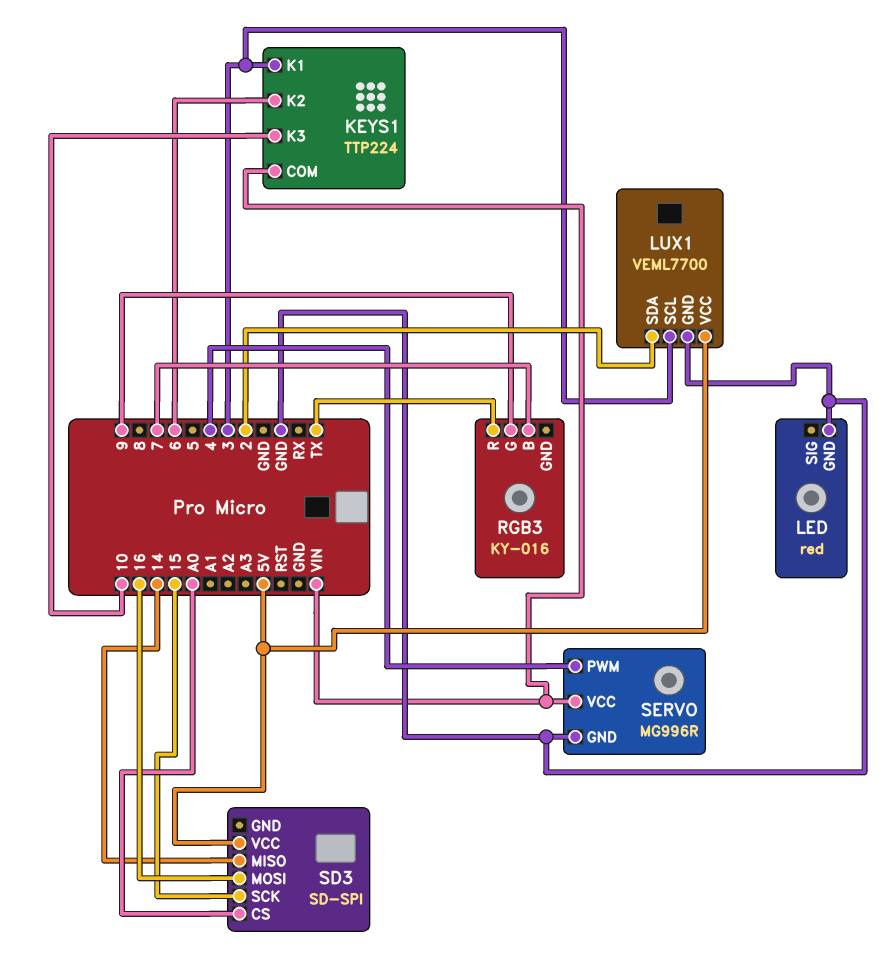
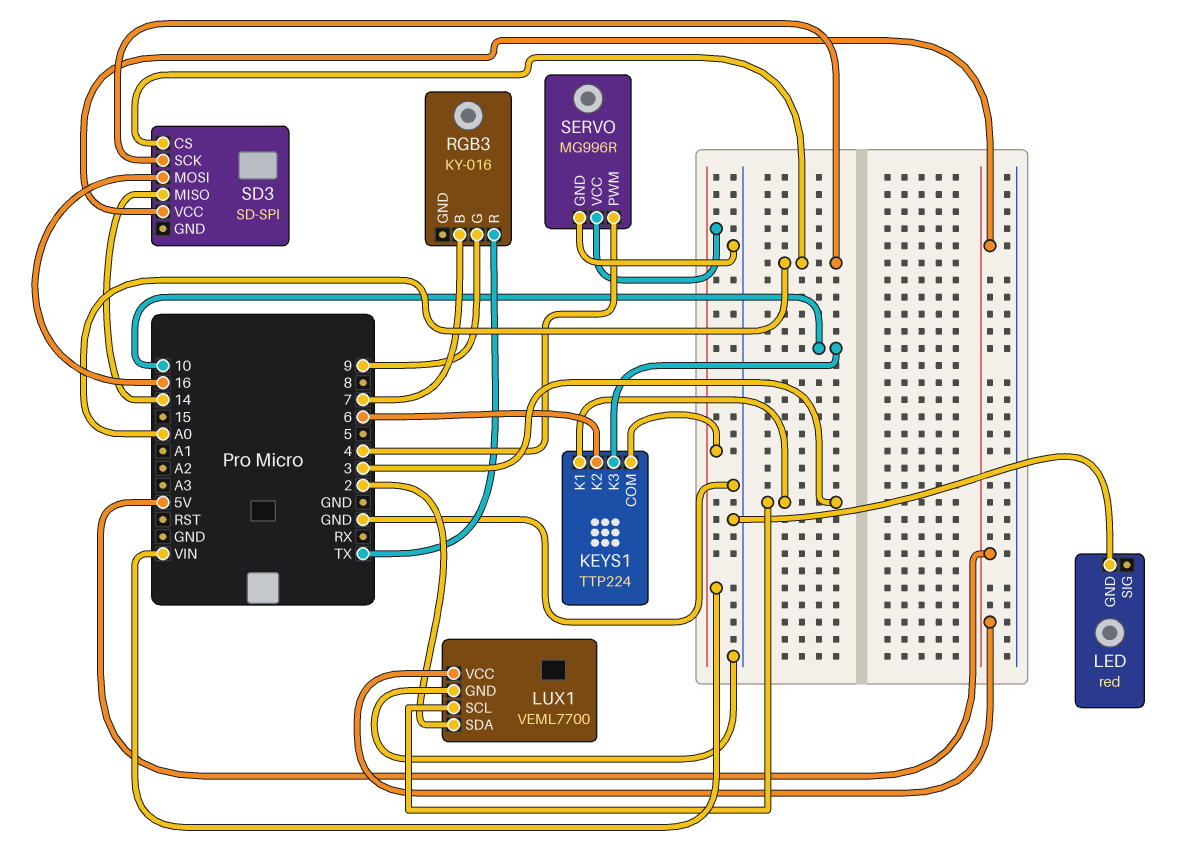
SD3 pin SCK: 15 -> A0

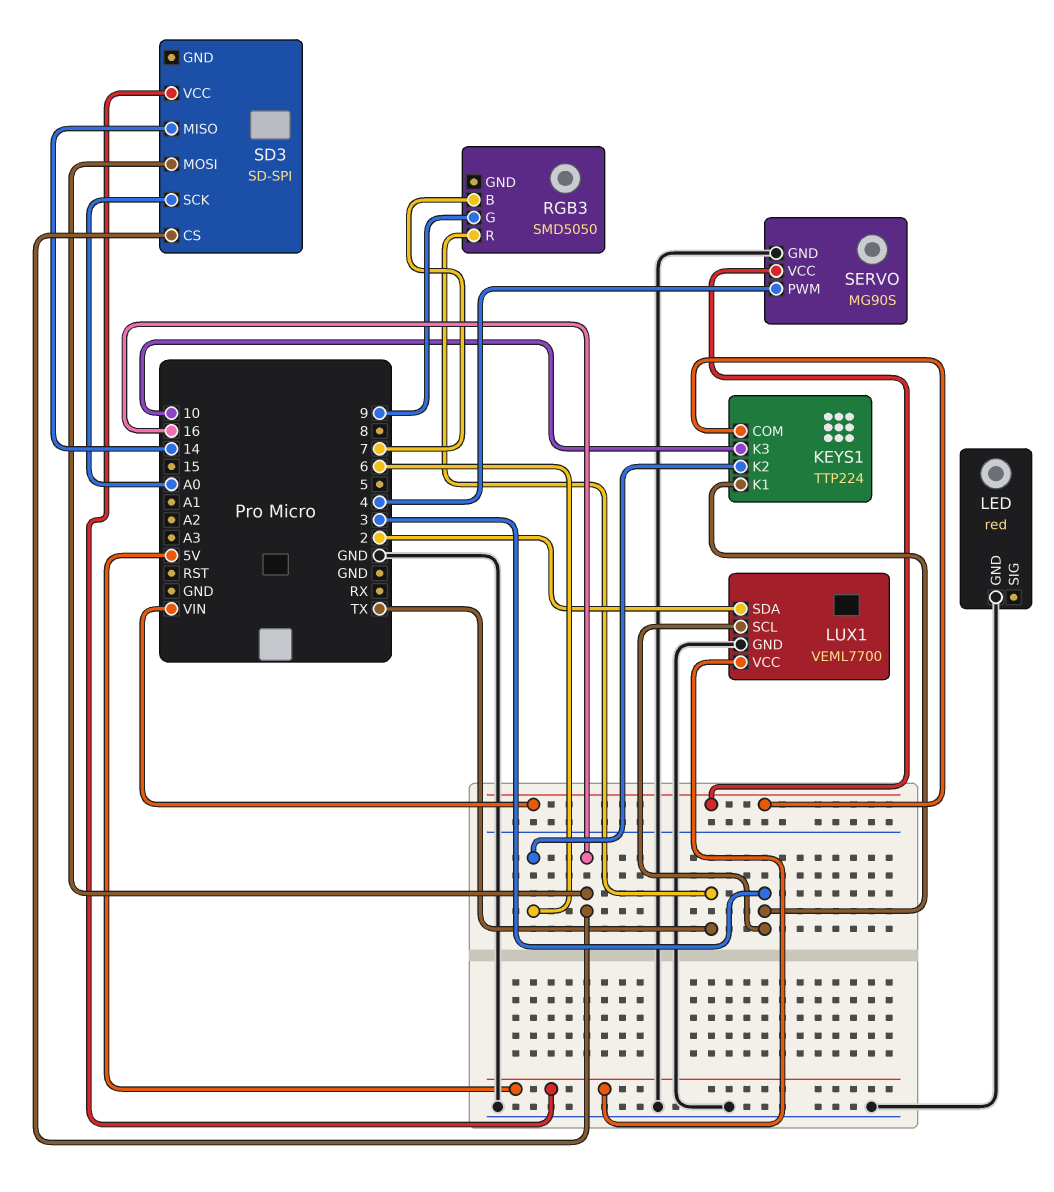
RGB3: KY-016 -> SMD5050
SD3 pin CS: A0 -> 16
SERVO: MG996R -> MG90S

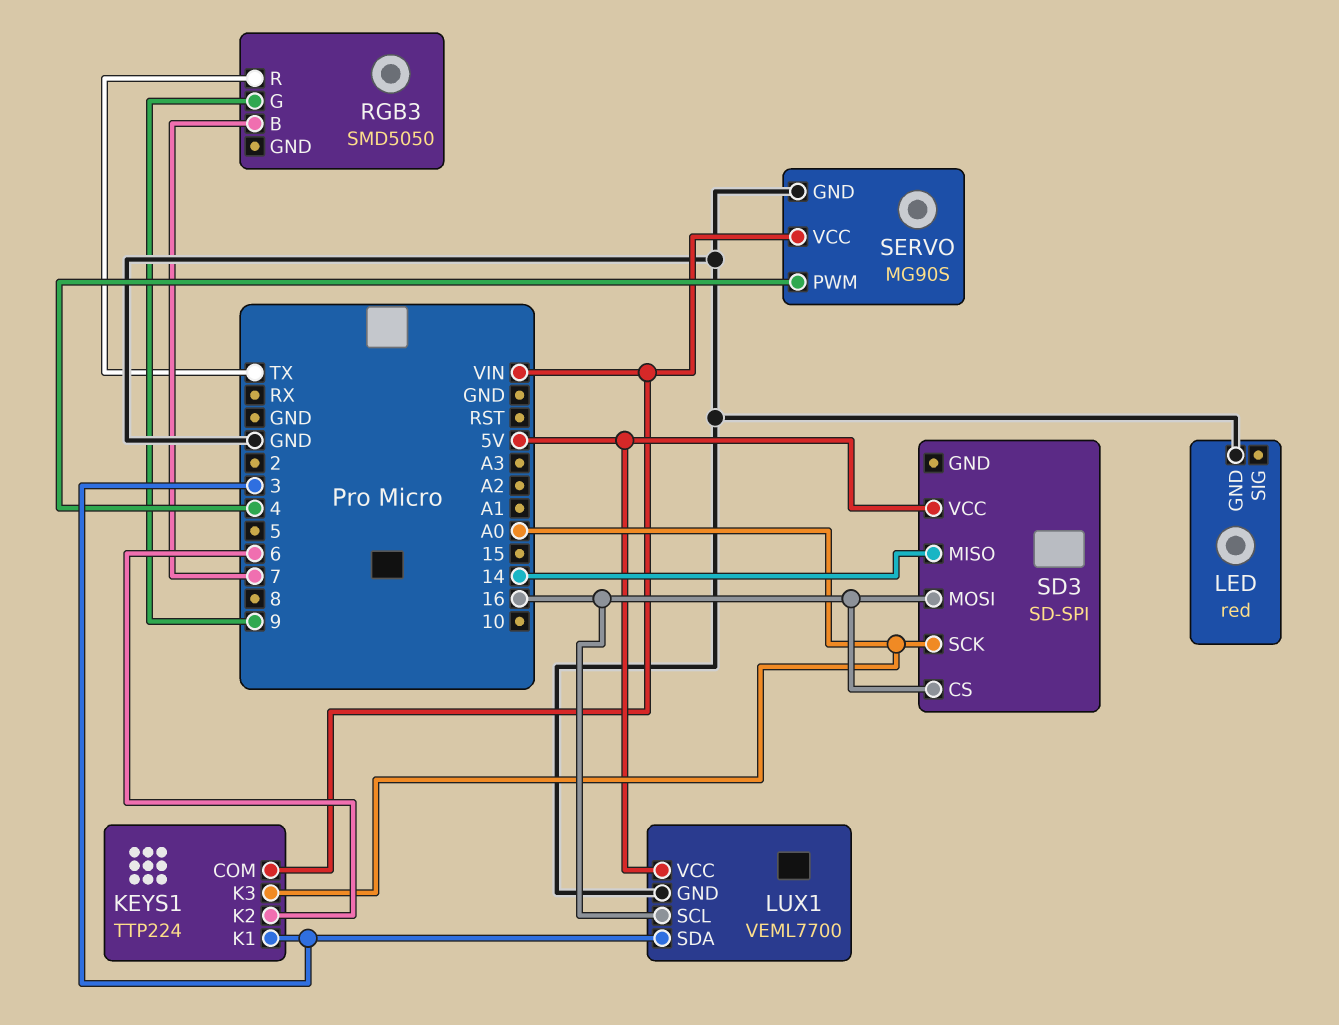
KEYS1 pin K3: 10 -> A0
LUX1 pin SCL: 3 -> 16
LUX1 pin SDA: 2 -> 3

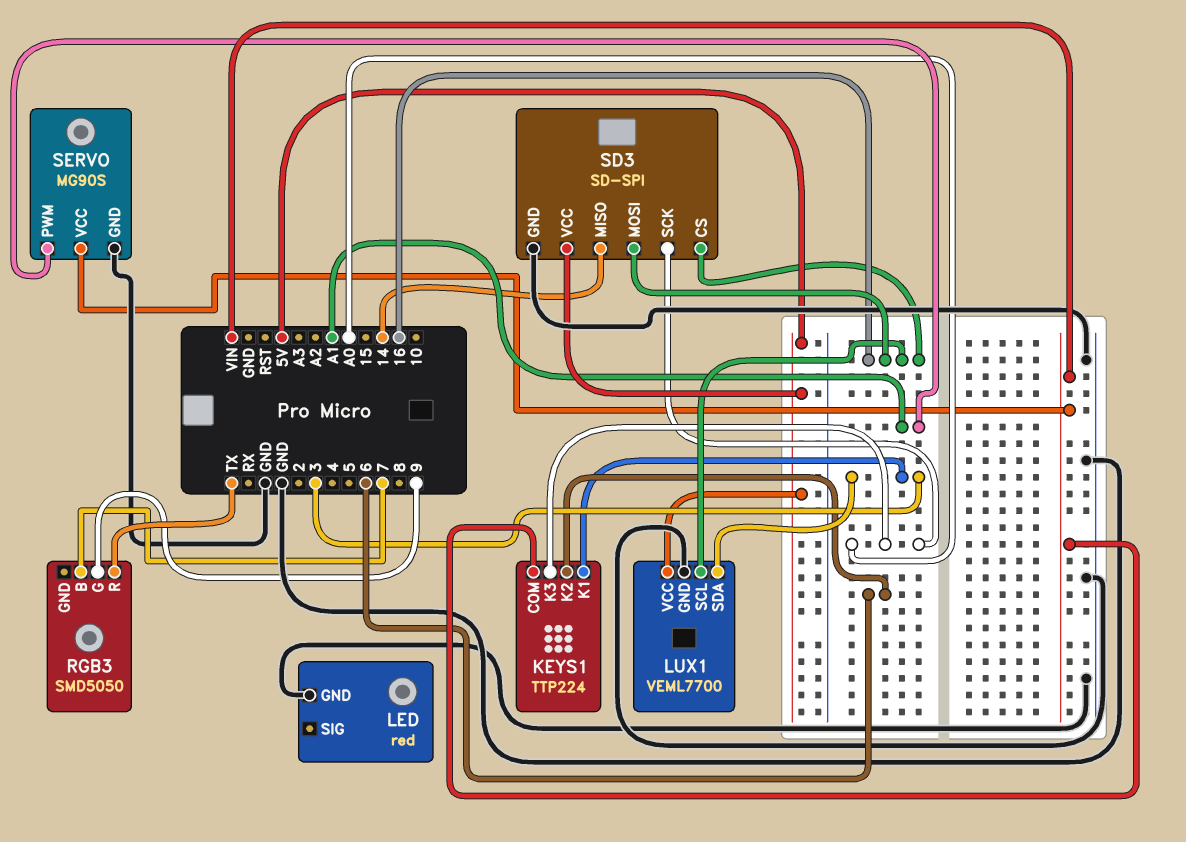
SD3 pin GND: none -> GND
SERVO pin PWM: 4 -> A1

